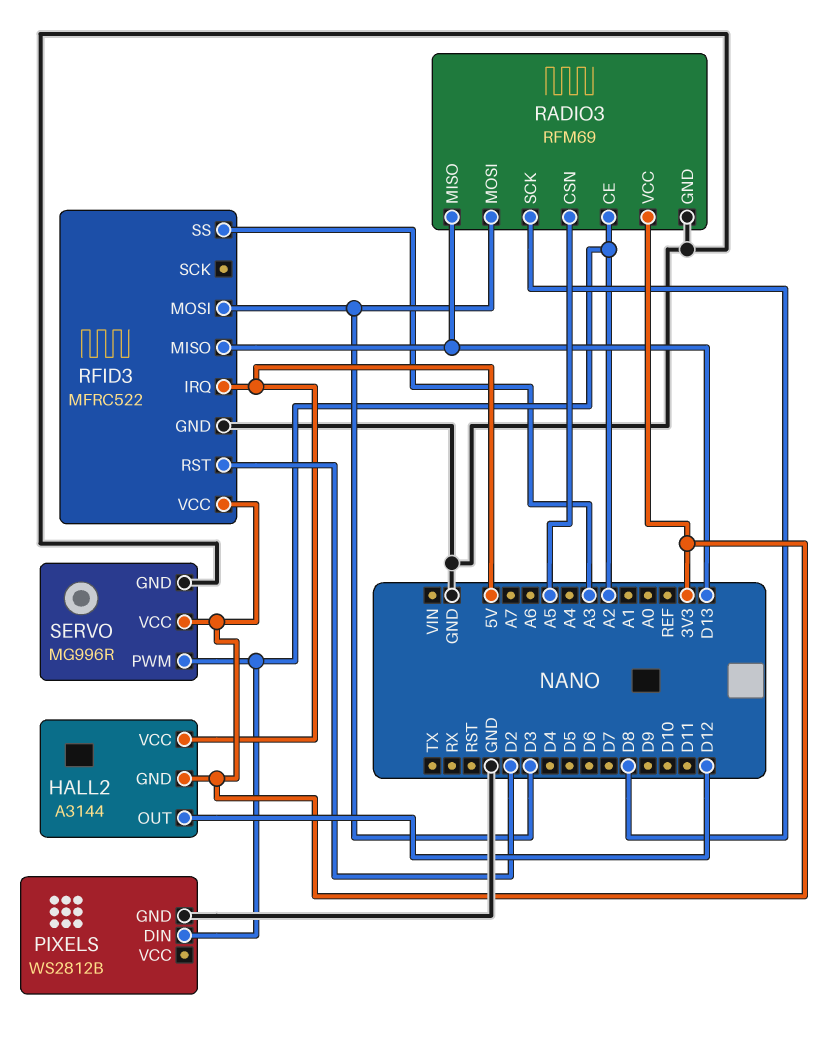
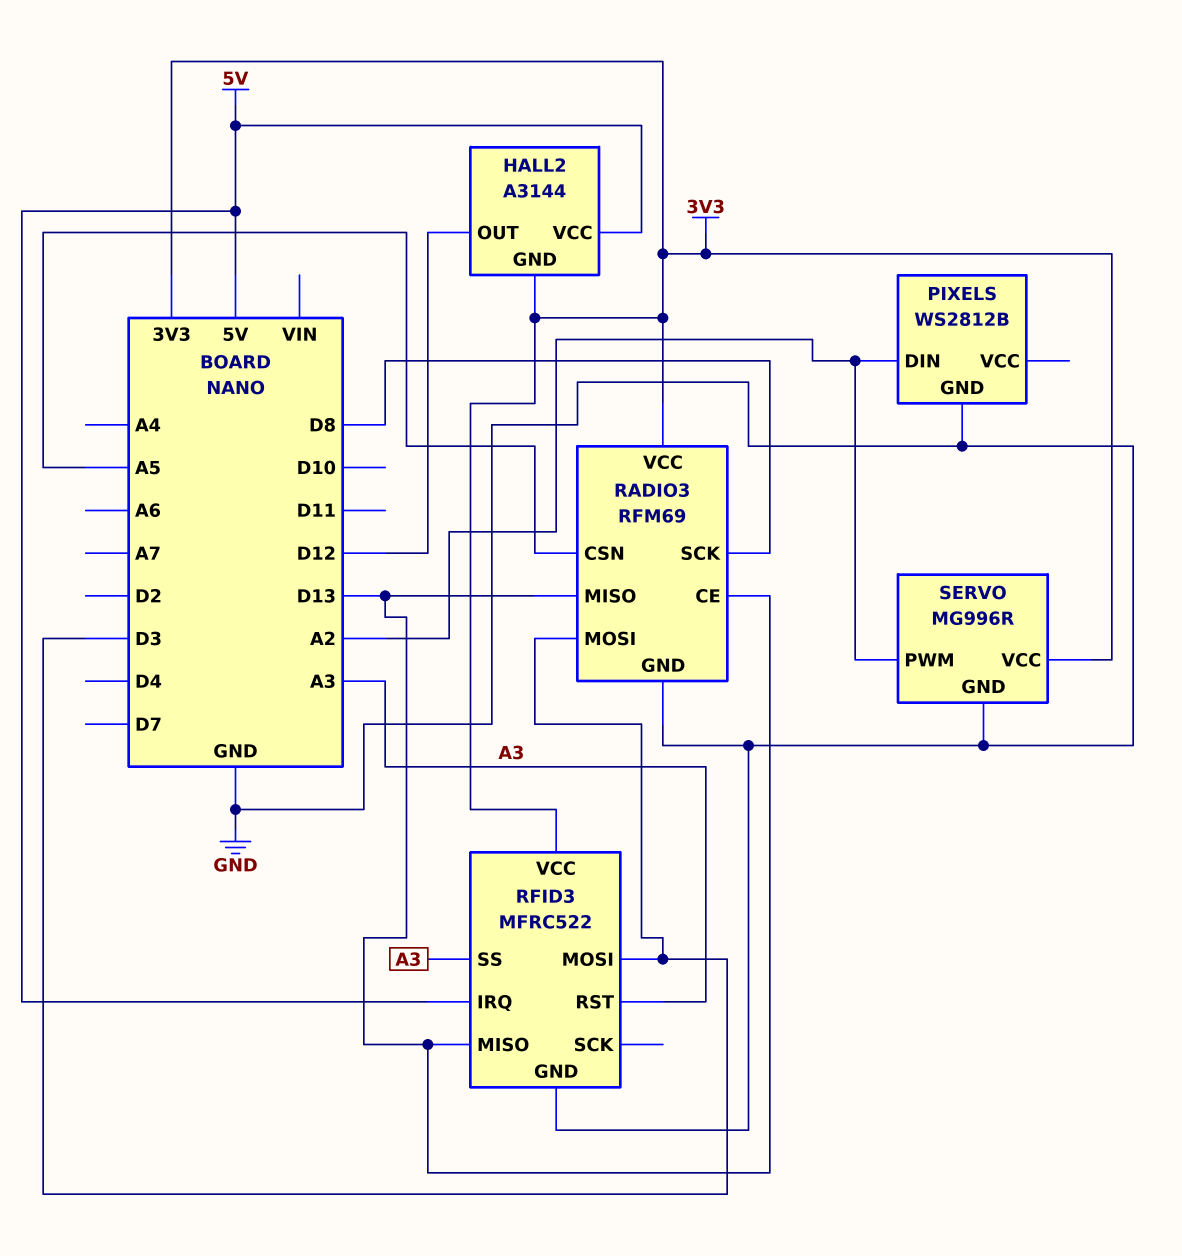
RADIO3 pin CE: A2 -> D13
RFID3 pin RST: D2 -> A3

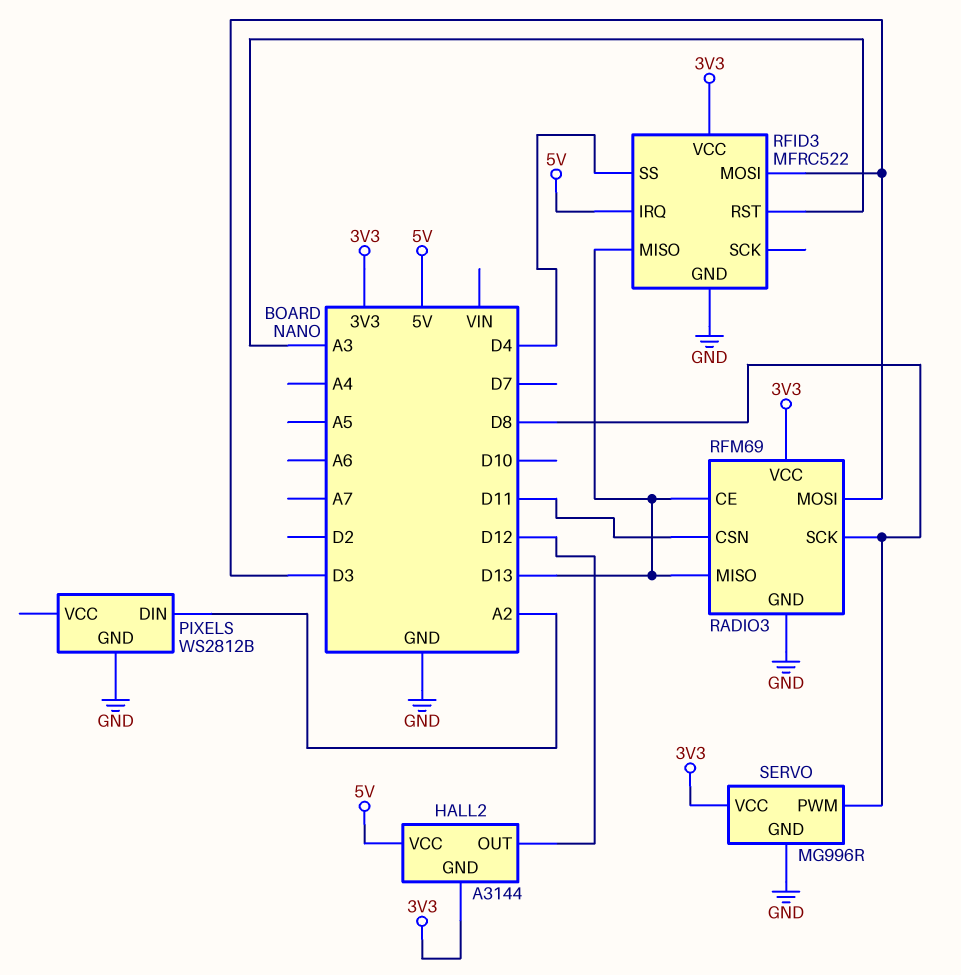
RADIO3 pin CSN: A5 -> D11
RFID3 pin SS: A3 -> D4
SERVO pin PWM: A2 -> D8

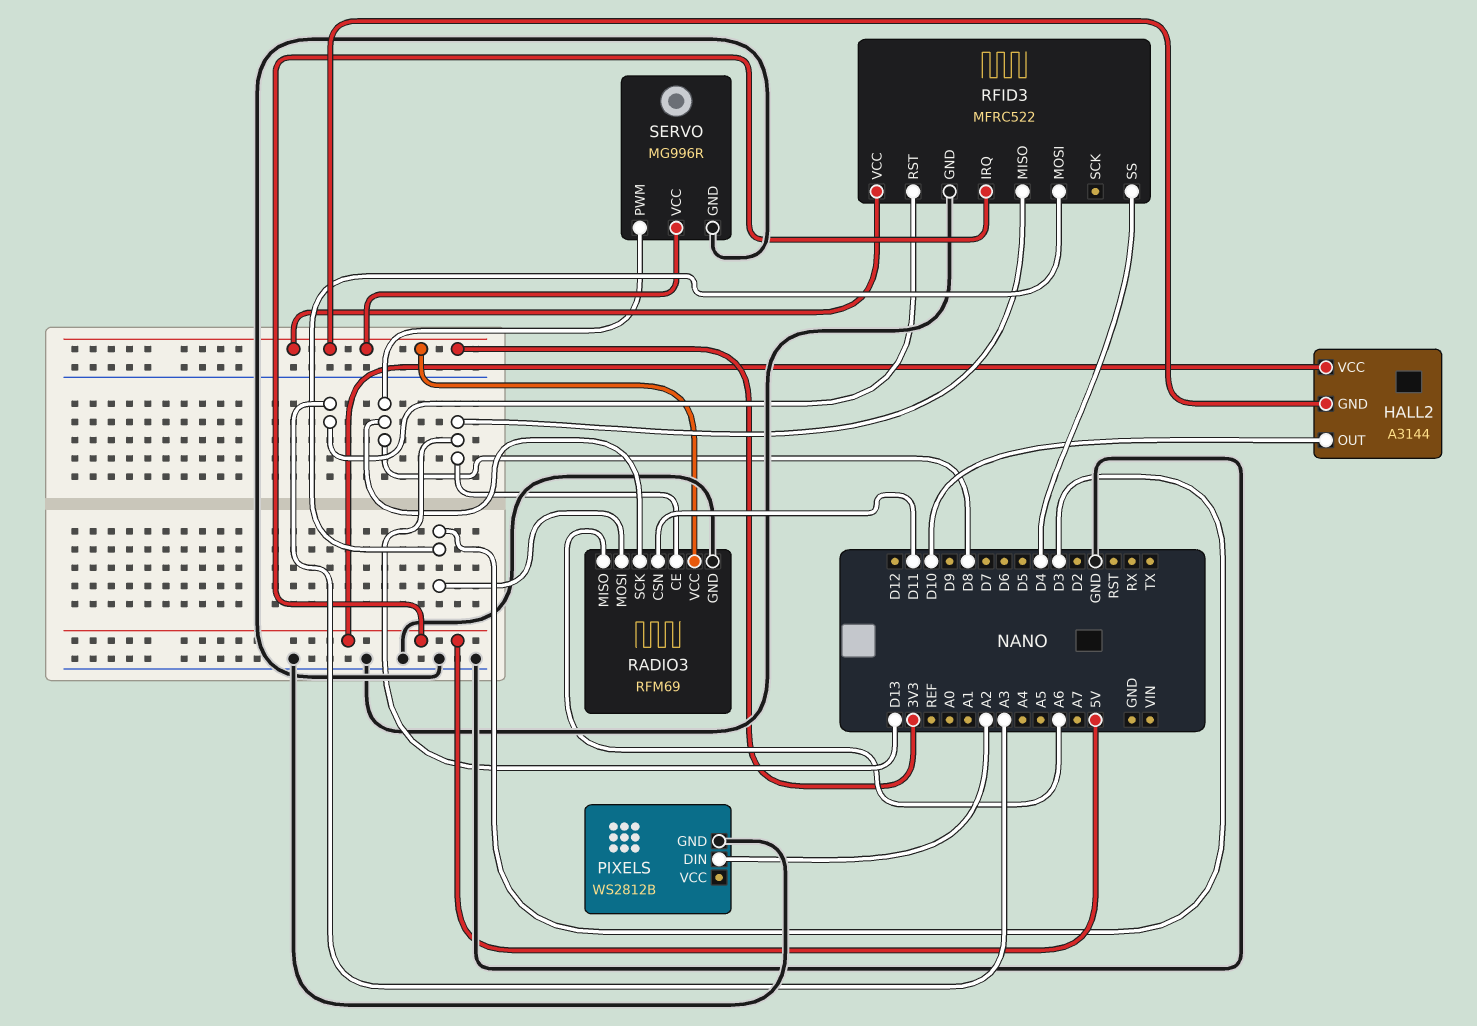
HALL2 pin OUT: D12 -> D10
RADIO3 pin MISO: D13 -> A6

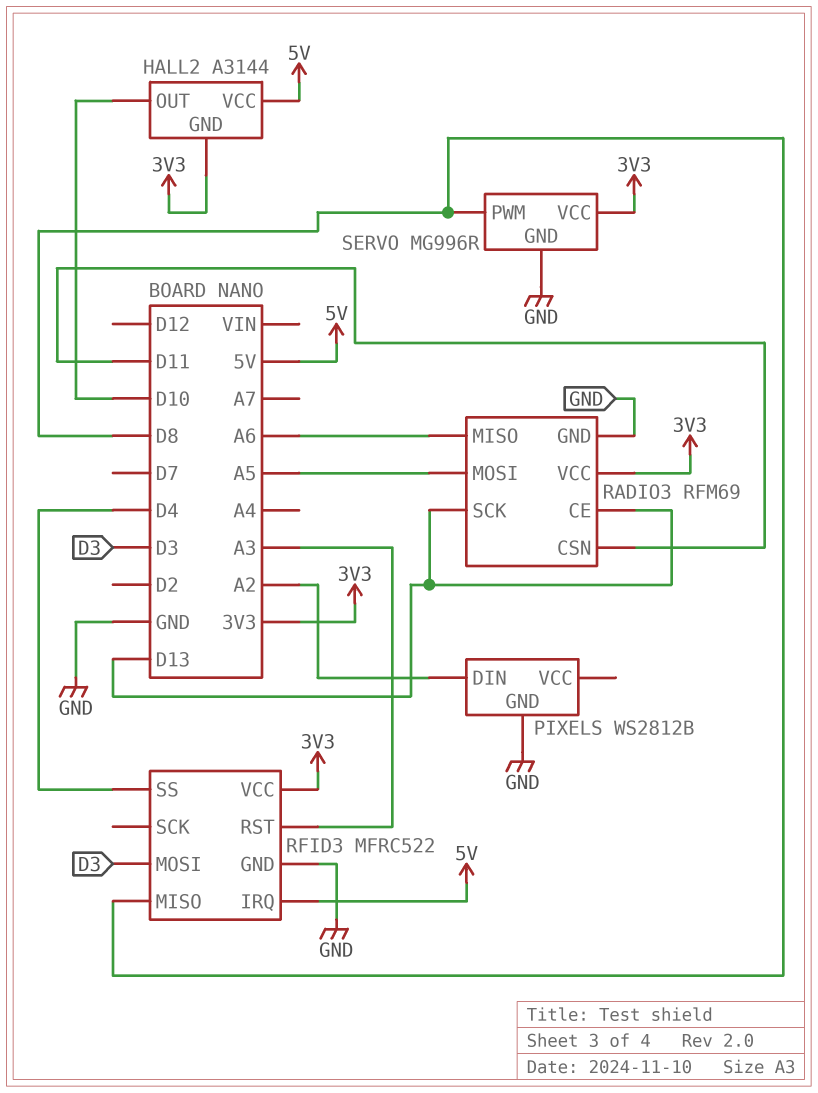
RADIO3 pin MOSI: D3 -> A5
RADIO3 pin SCK: D8 -> D13
RFID3 pin MISO: D13 -> D8

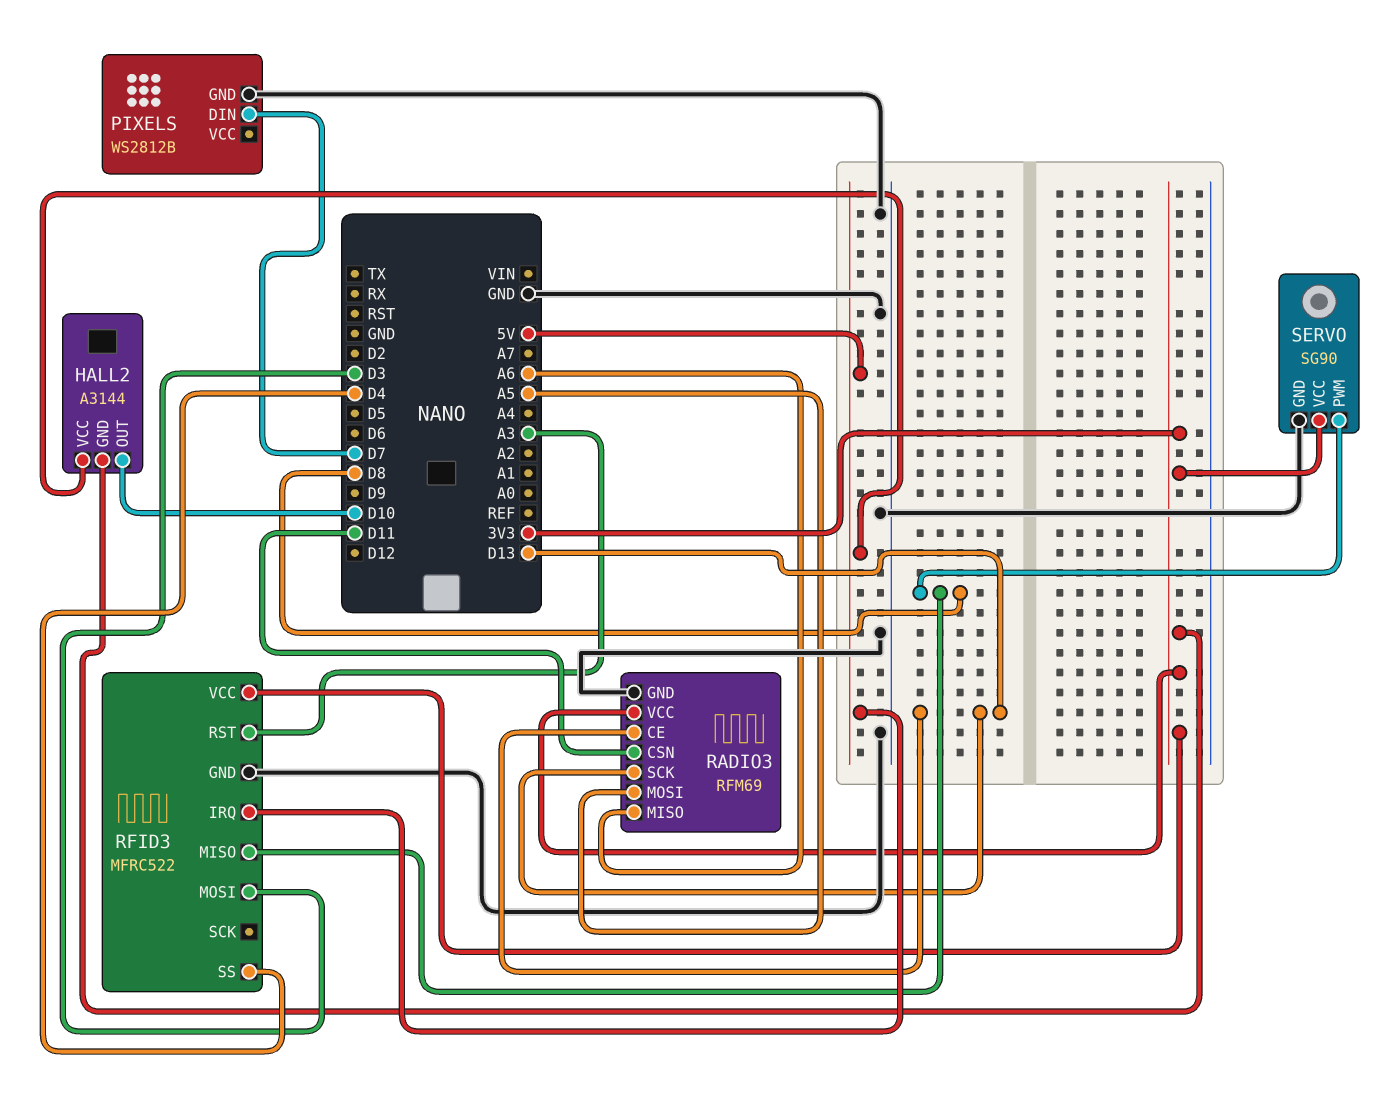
PIXELS pin DIN: A2 -> D7
SERVO: MG996R -> SG90

